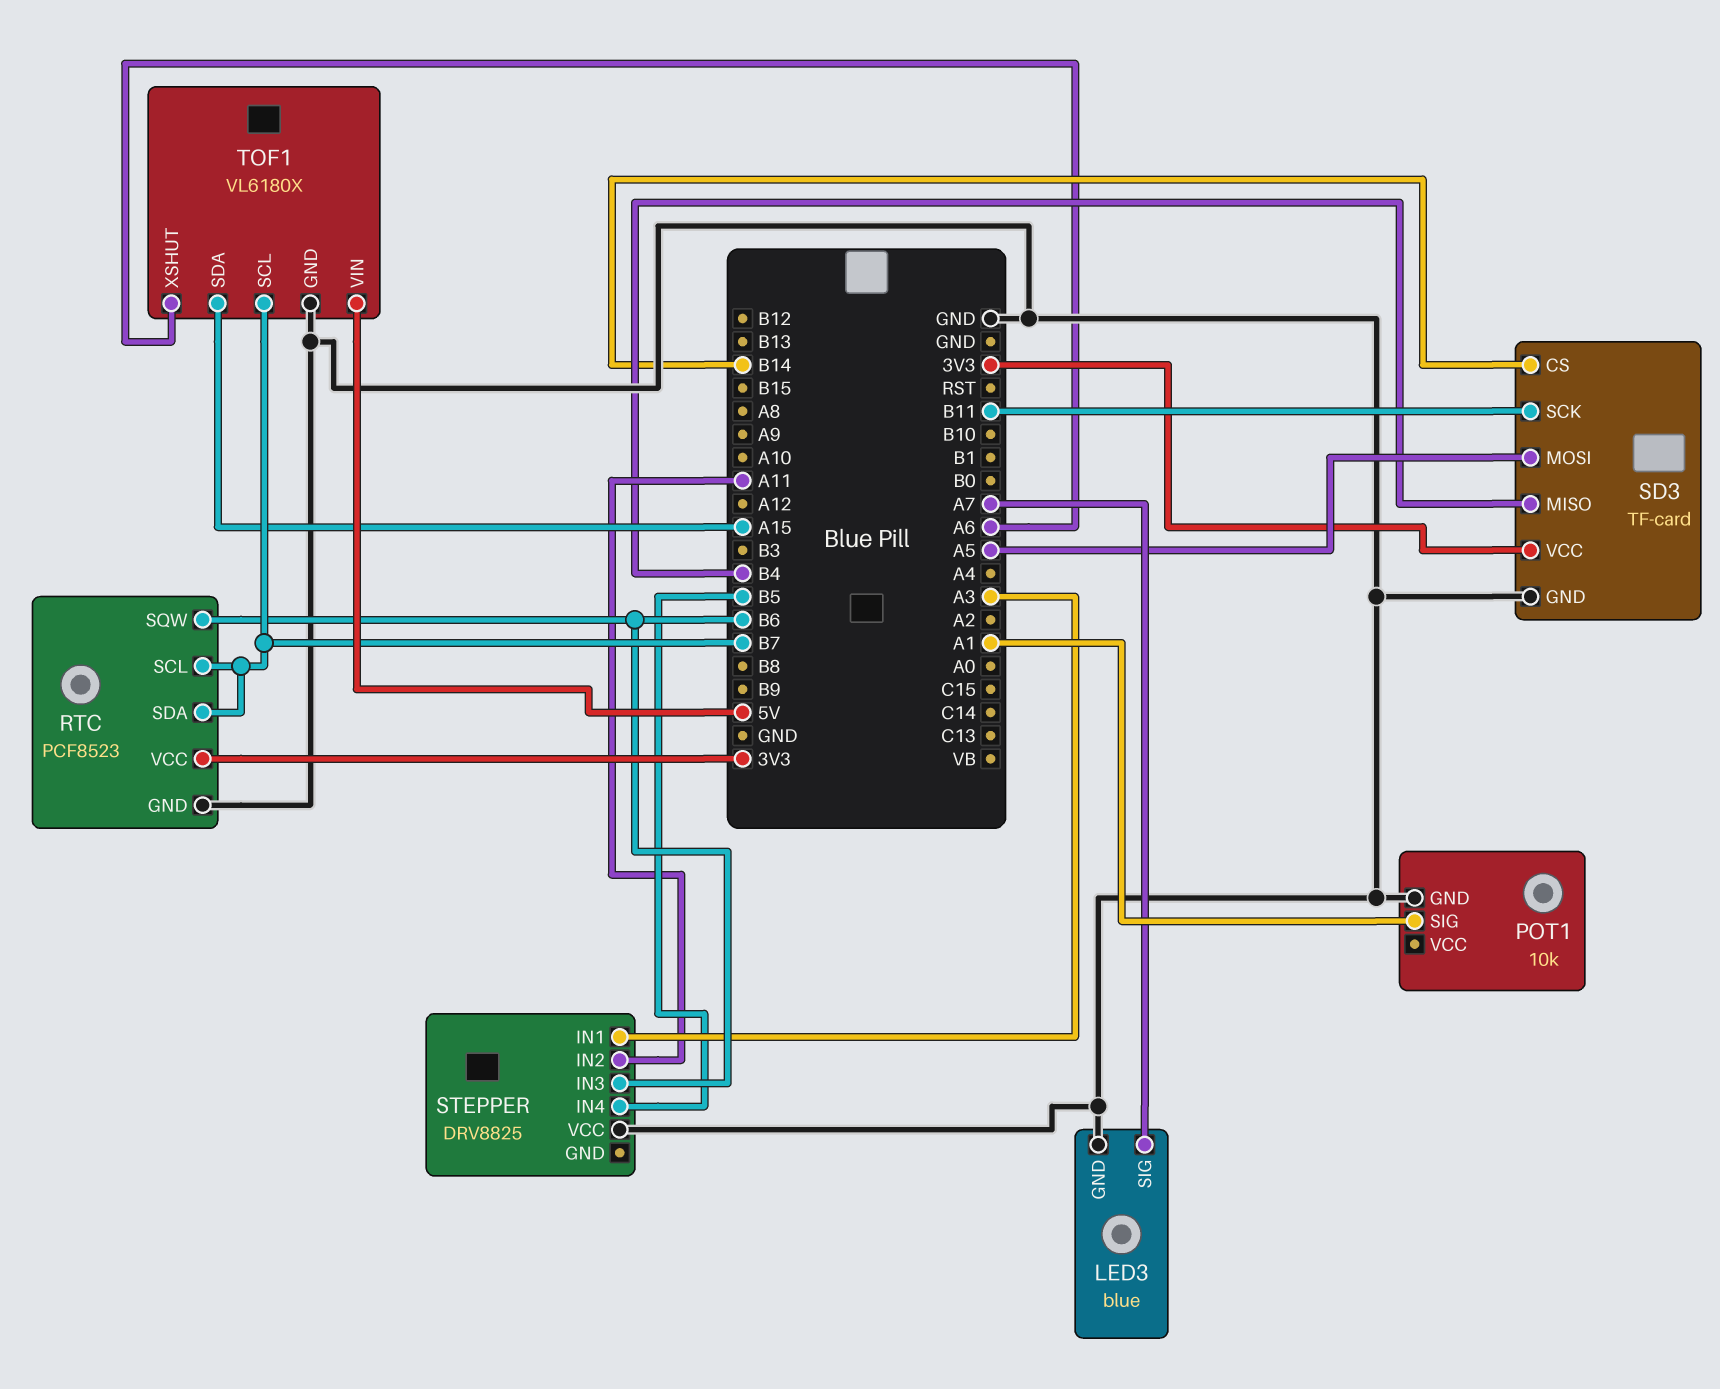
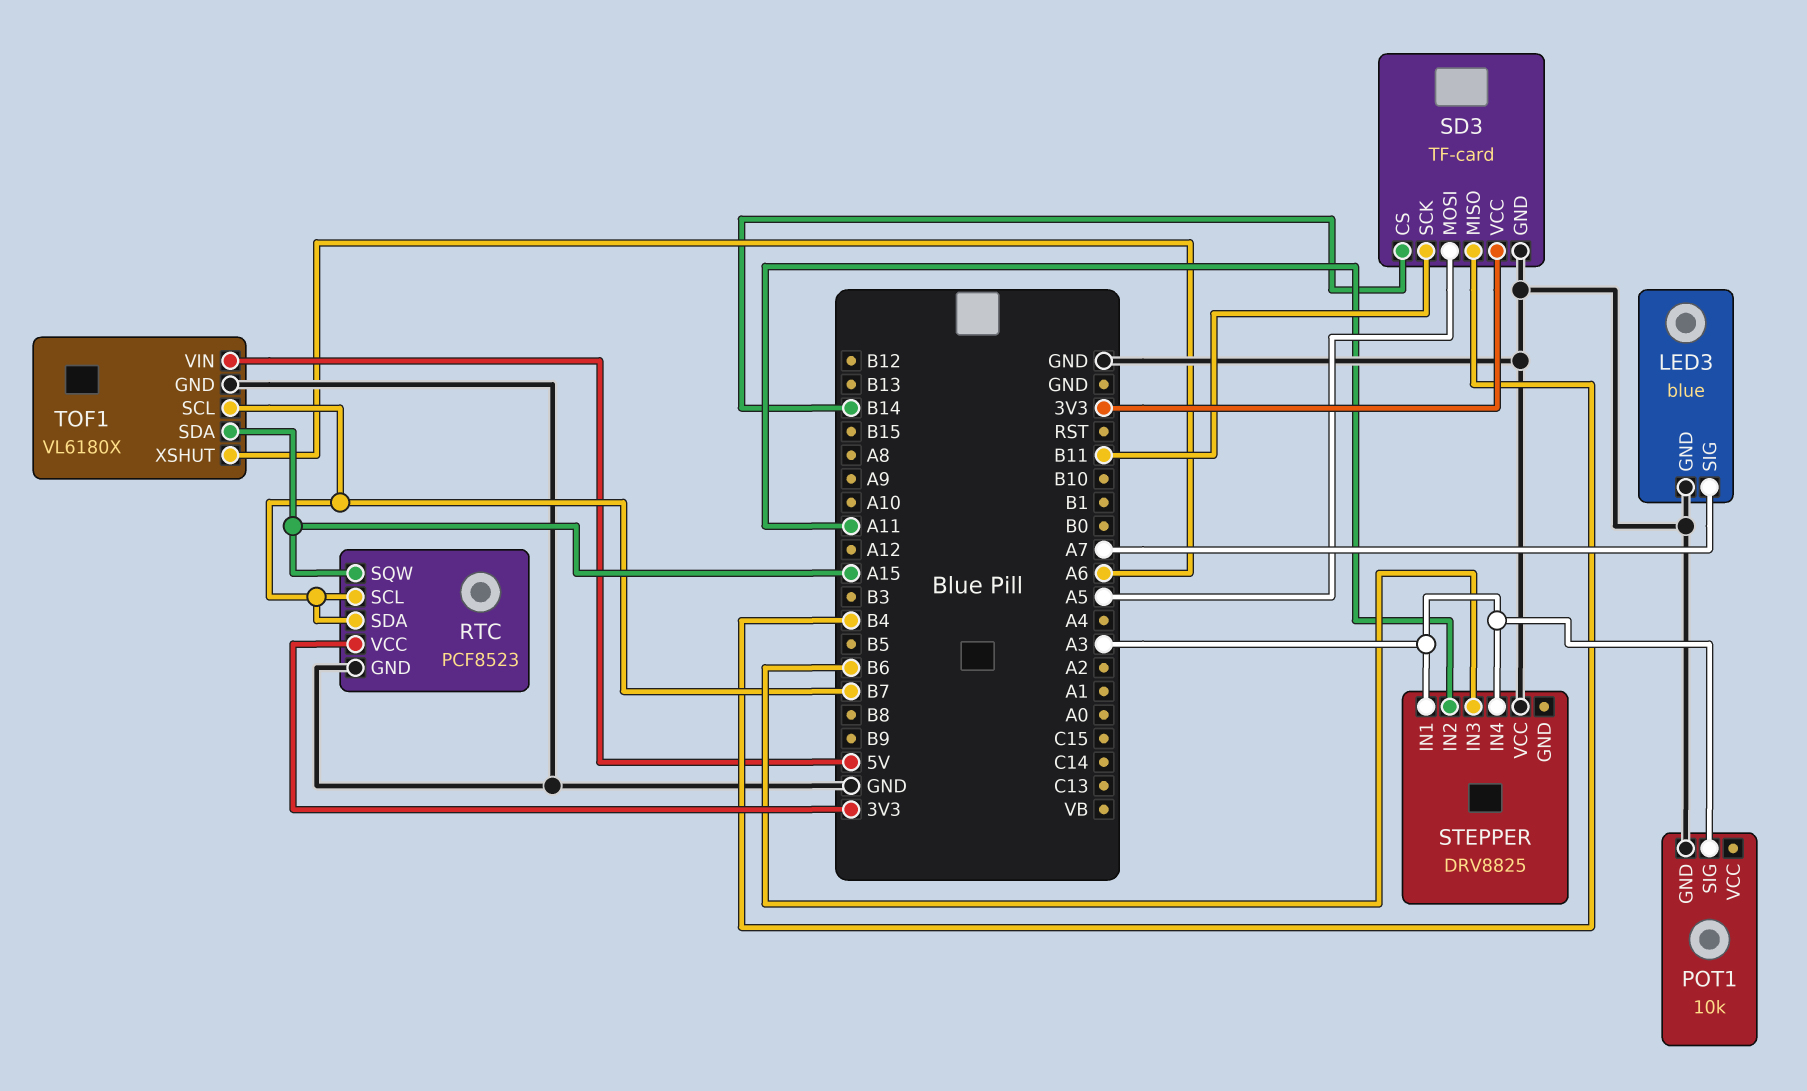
POT1 pin SIG: A1 -> A3
RTC pin SQW: B6 -> A15
STEPPER pin IN4: B5 -> A3

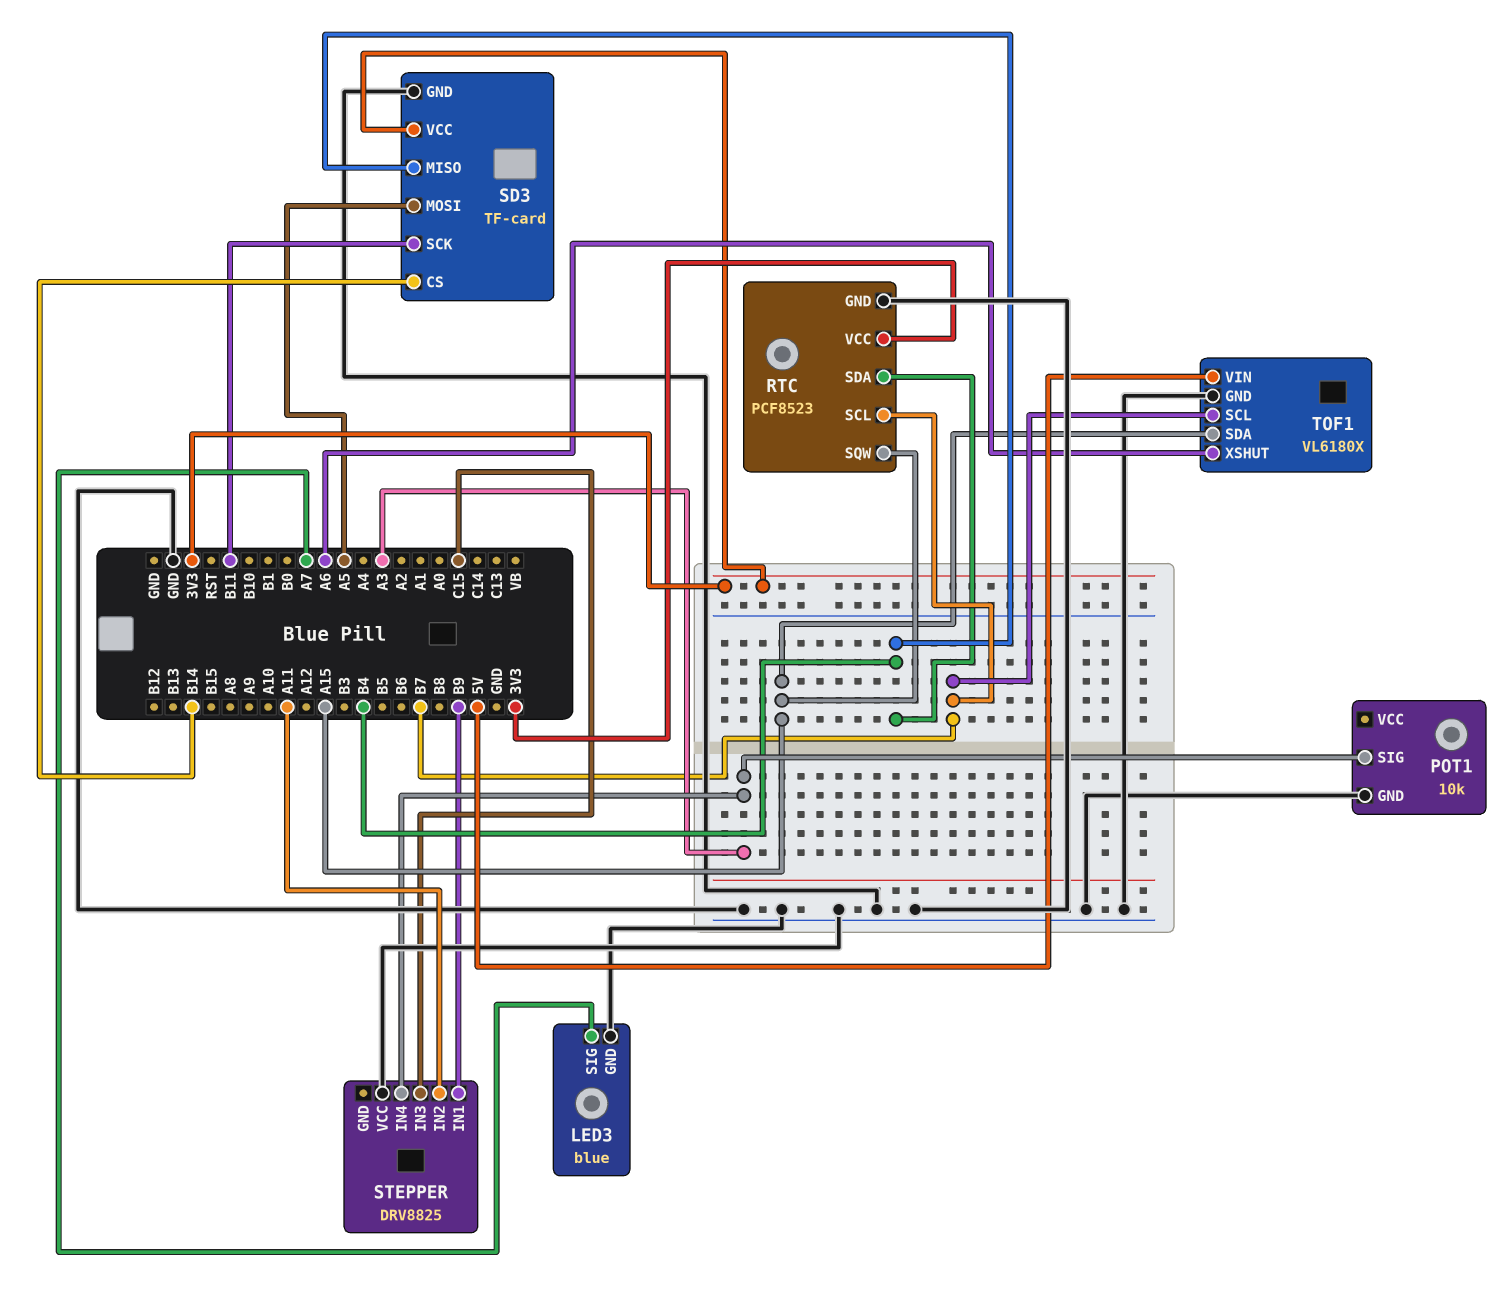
RTC pin SDA: B7 -> B4
STEPPER pin IN1: A3 -> B9
STEPPER pin IN3: B6 -> C15

